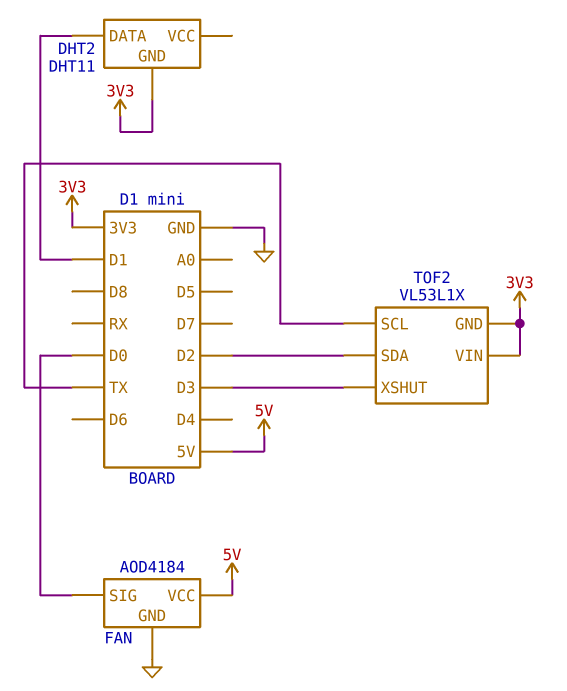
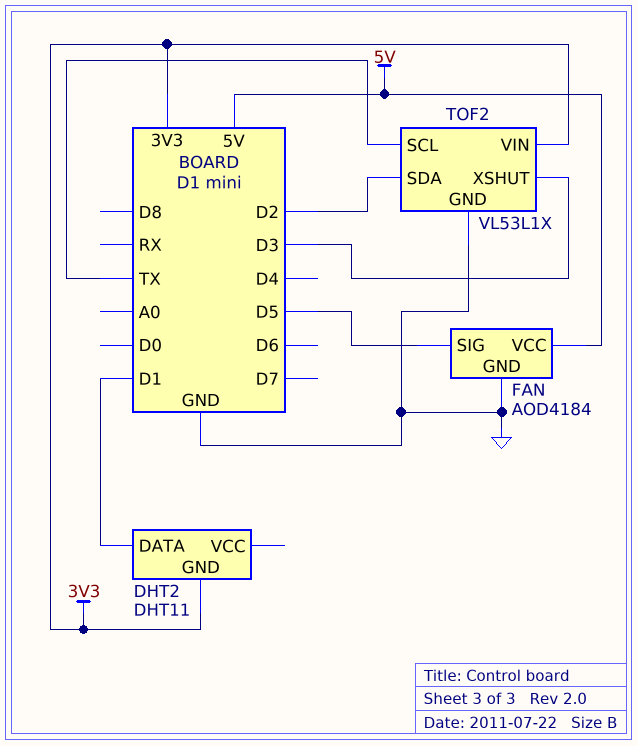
FAN pin SIG: D0 -> D5
TOF2 pin GND: 3V3 -> GND

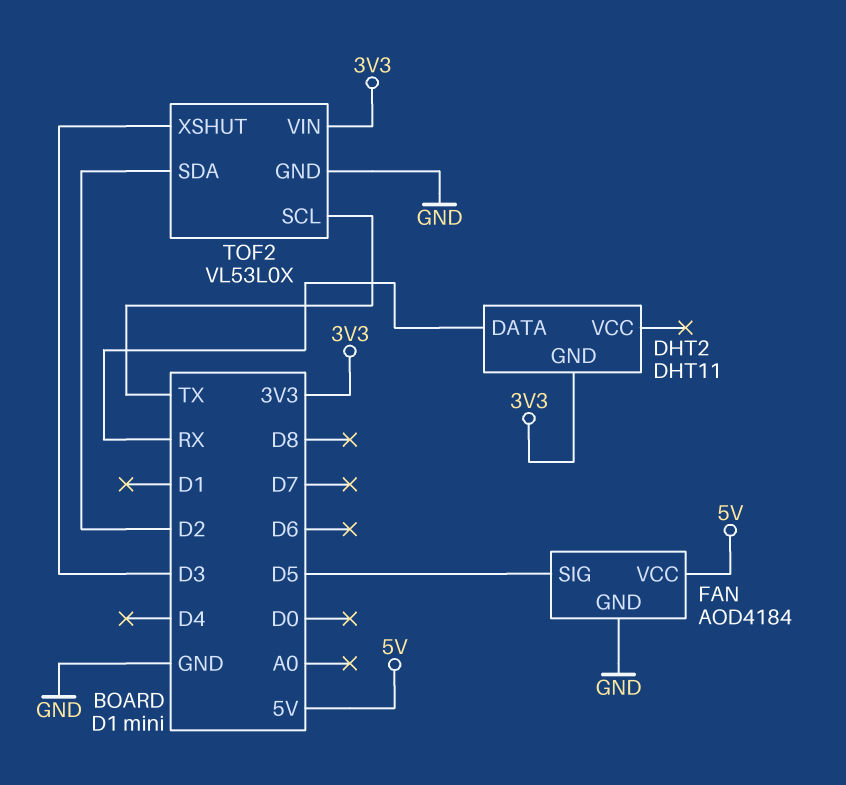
DHT2 pin DATA: D1 -> RX
TOF2: VL53L1X -> VL53L0X

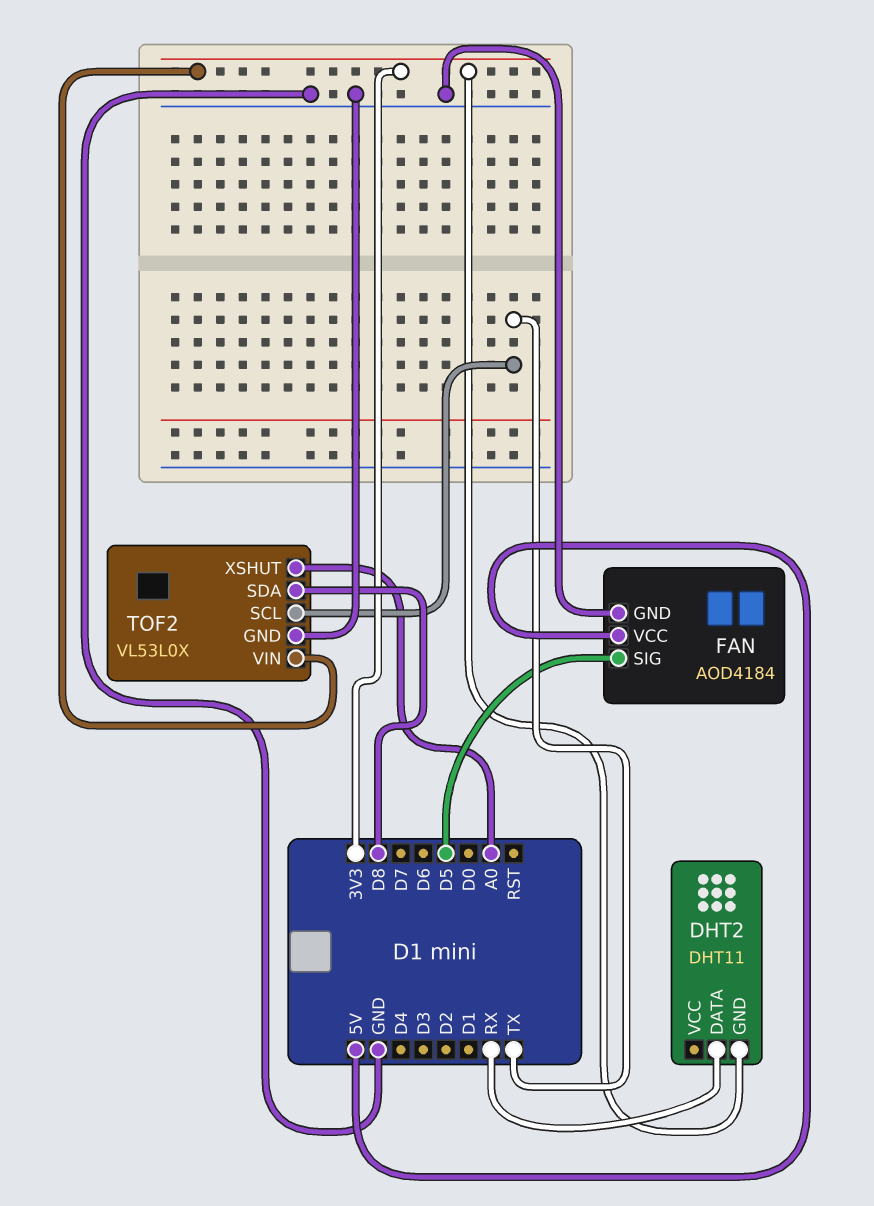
TOF2 pin SDA: D2 -> D8
TOF2 pin XSHUT: D3 -> A0

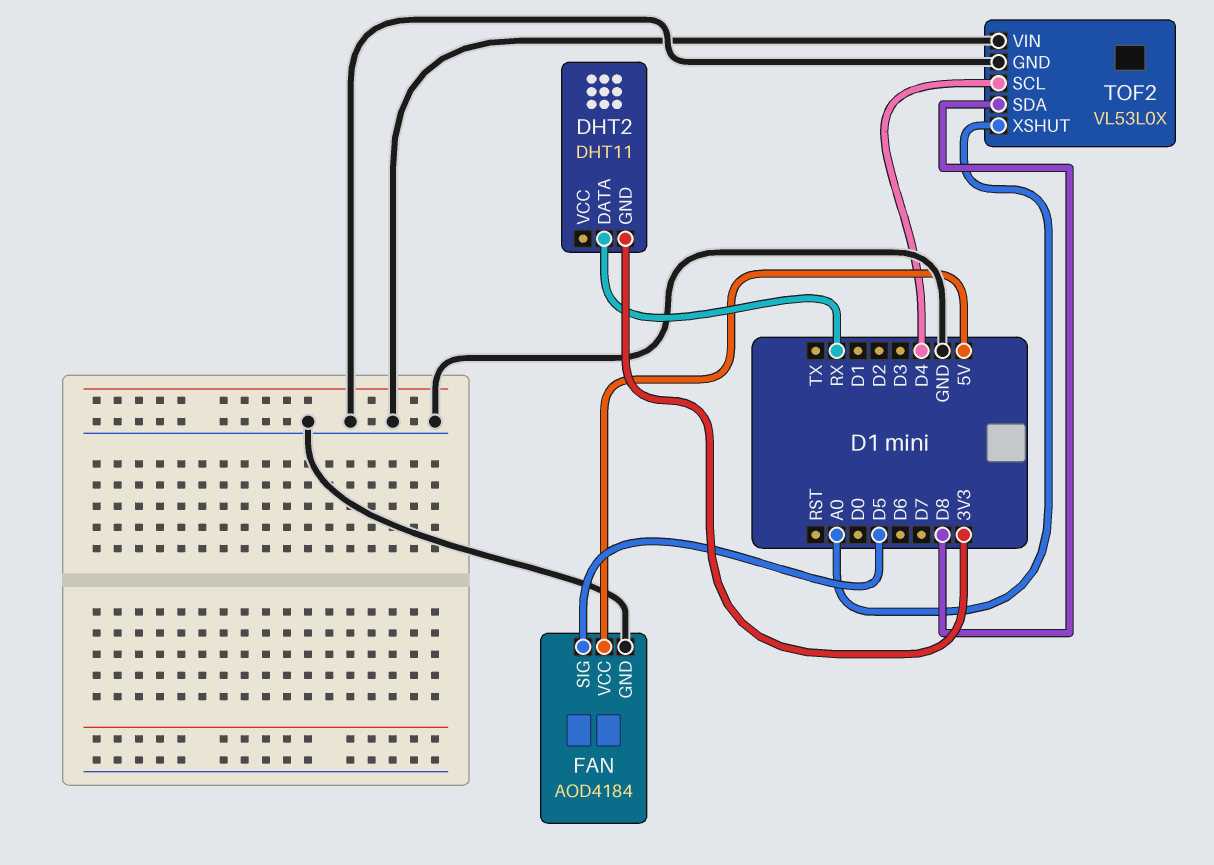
TOF2 pin SCL: TX -> D4
TOF2 pin VIN: 3V3 -> GND

